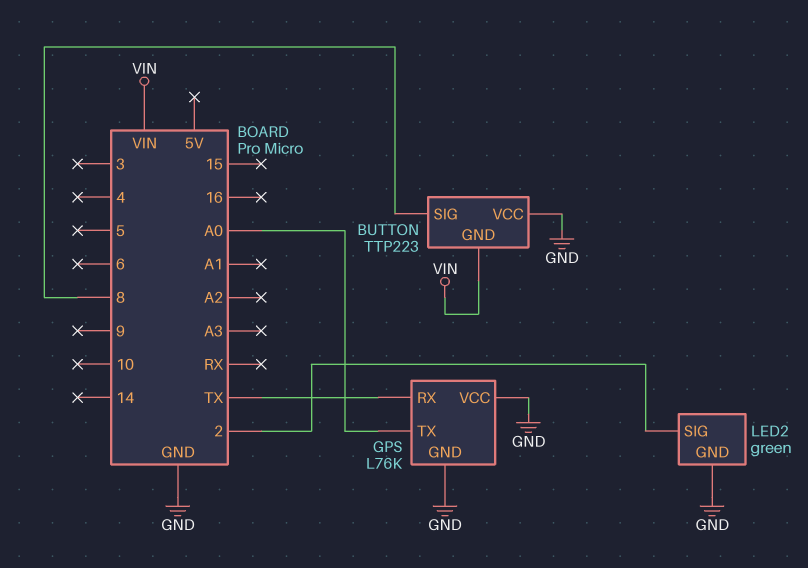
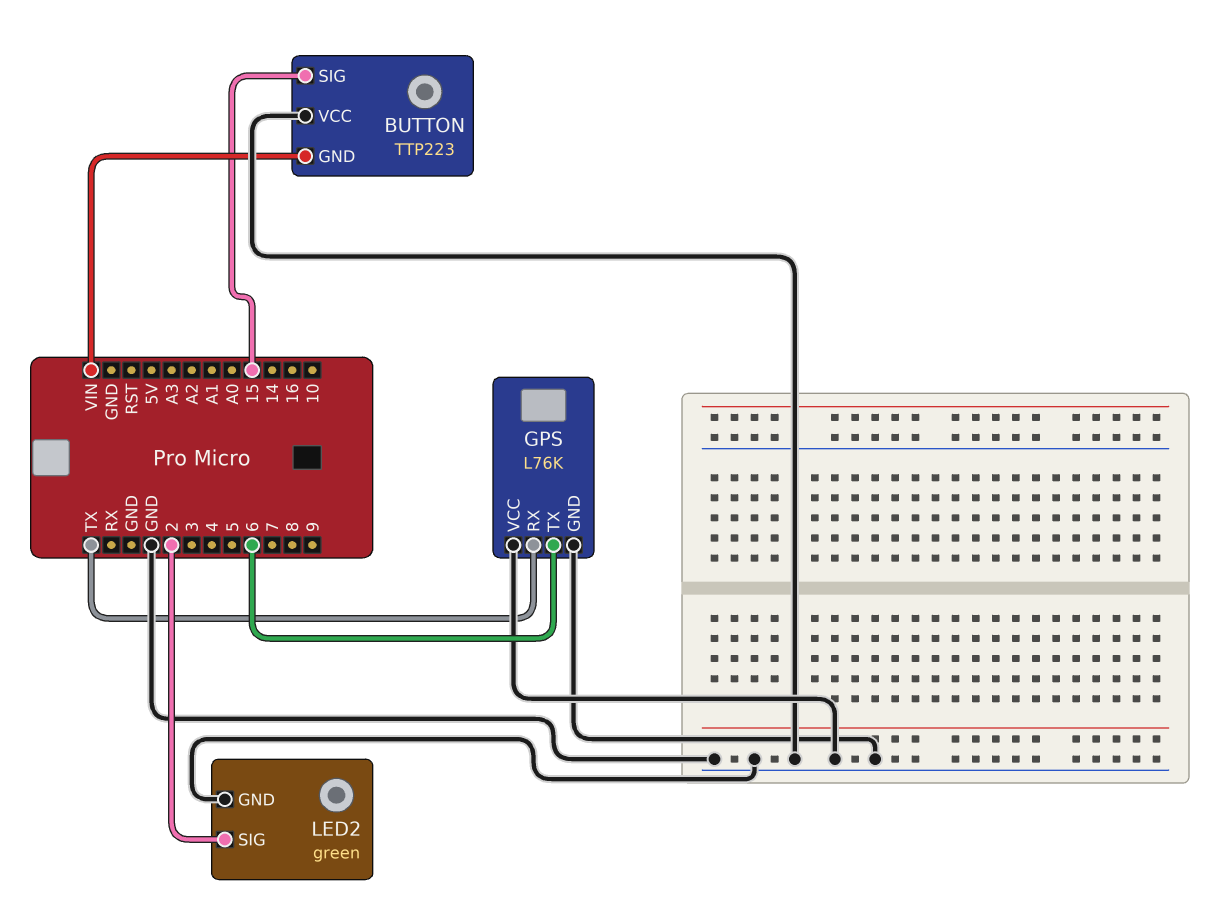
BUTTON pin SIG: 8 -> 15
GPS pin TX: A0 -> 6

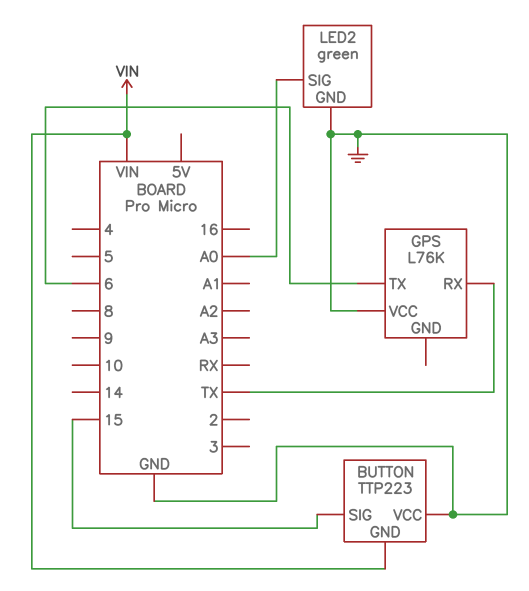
GPS pin GND: GND -> none
LED2 pin SIG: 2 -> A0

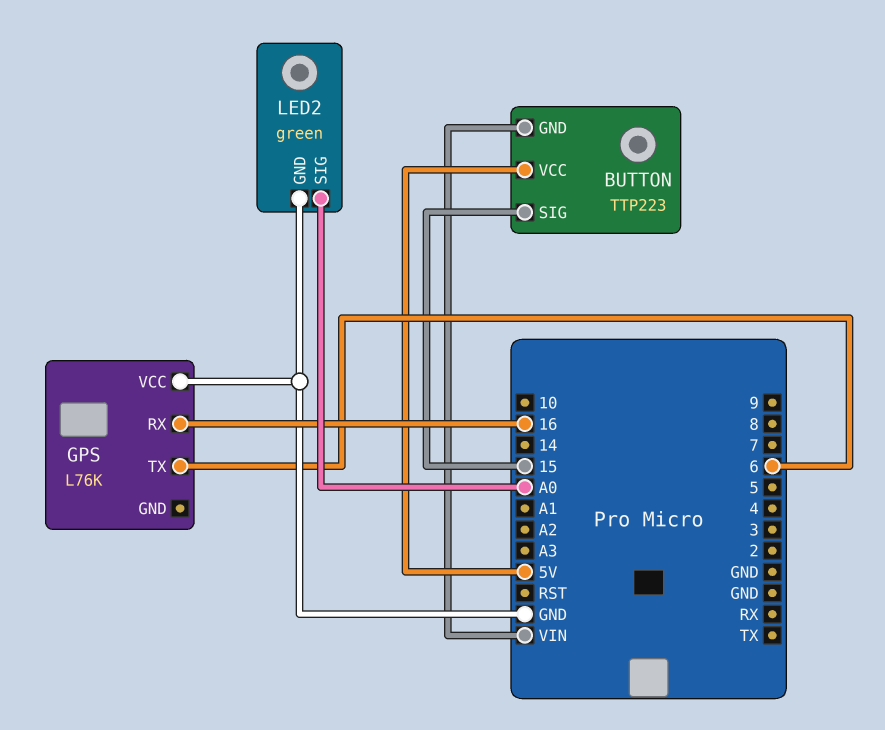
BUTTON pin VCC: GND -> 5V
GPS pin RX: TX -> 16

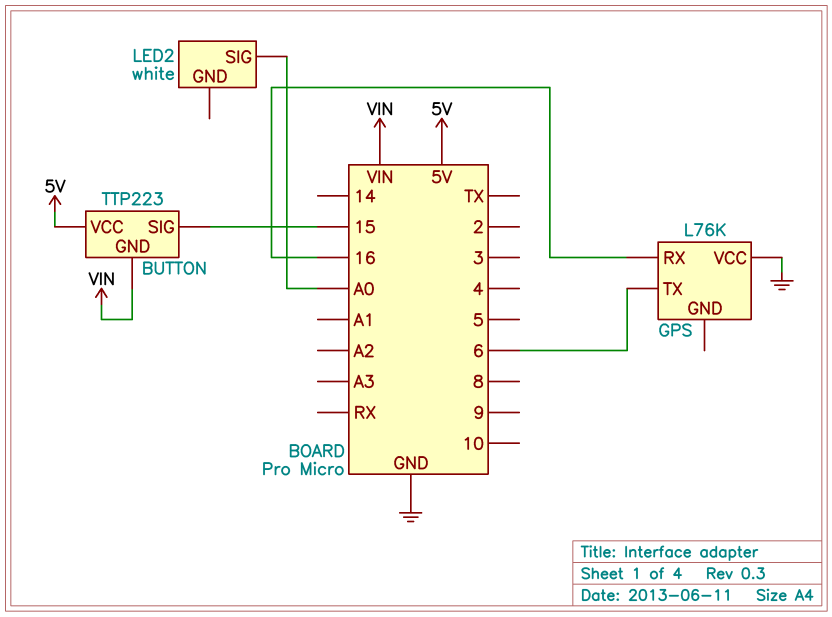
LED2: green -> white
LED2 pin GND: GND -> none

